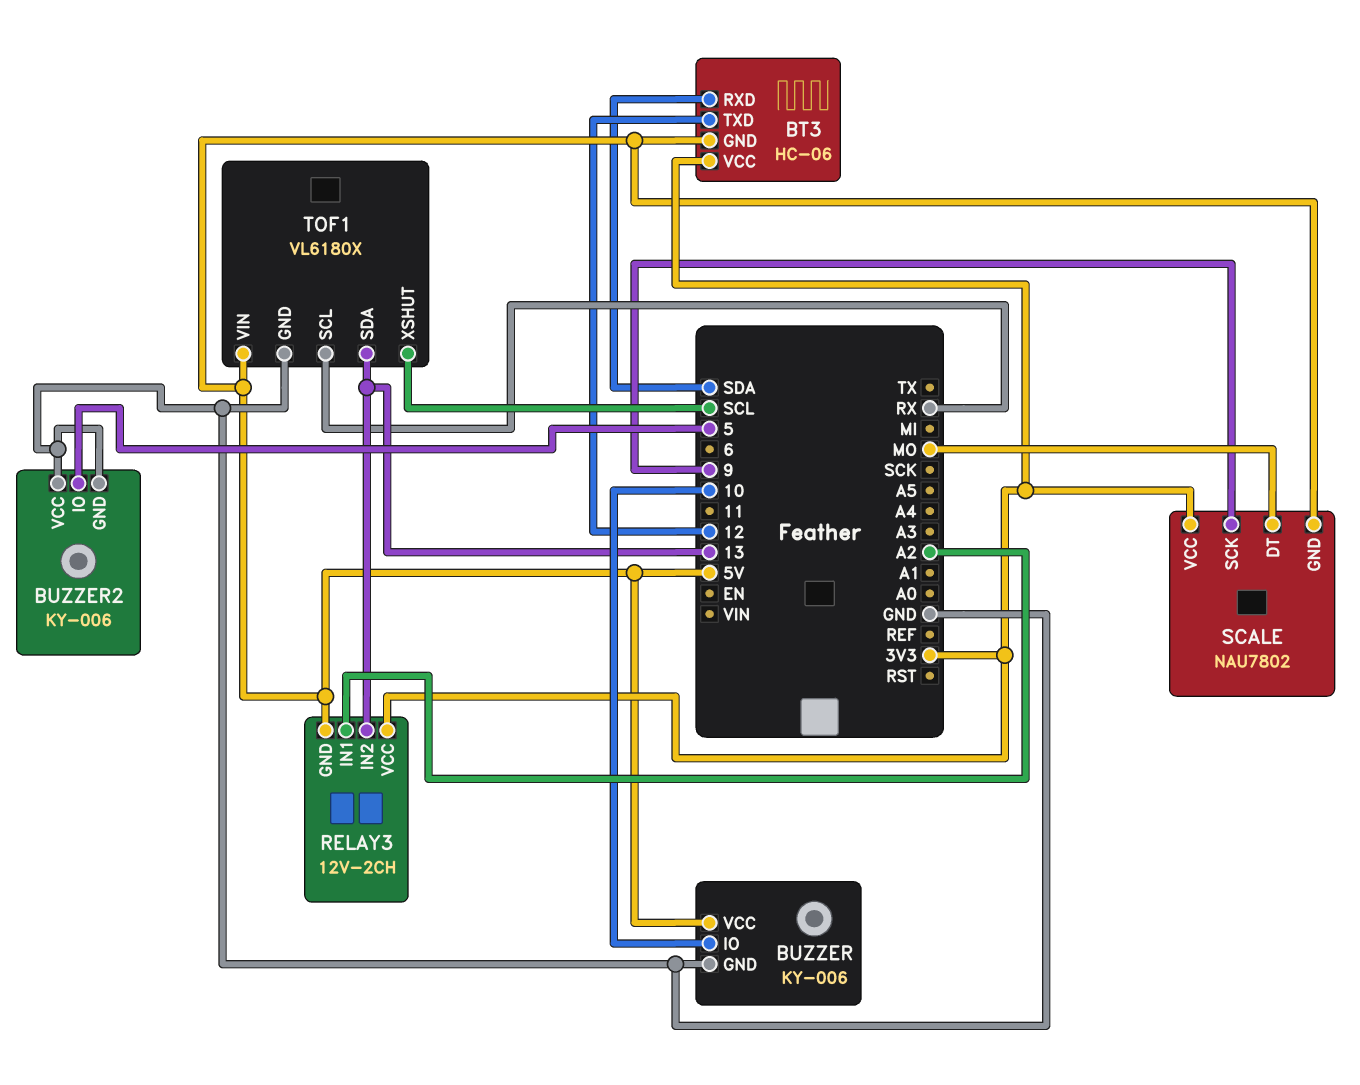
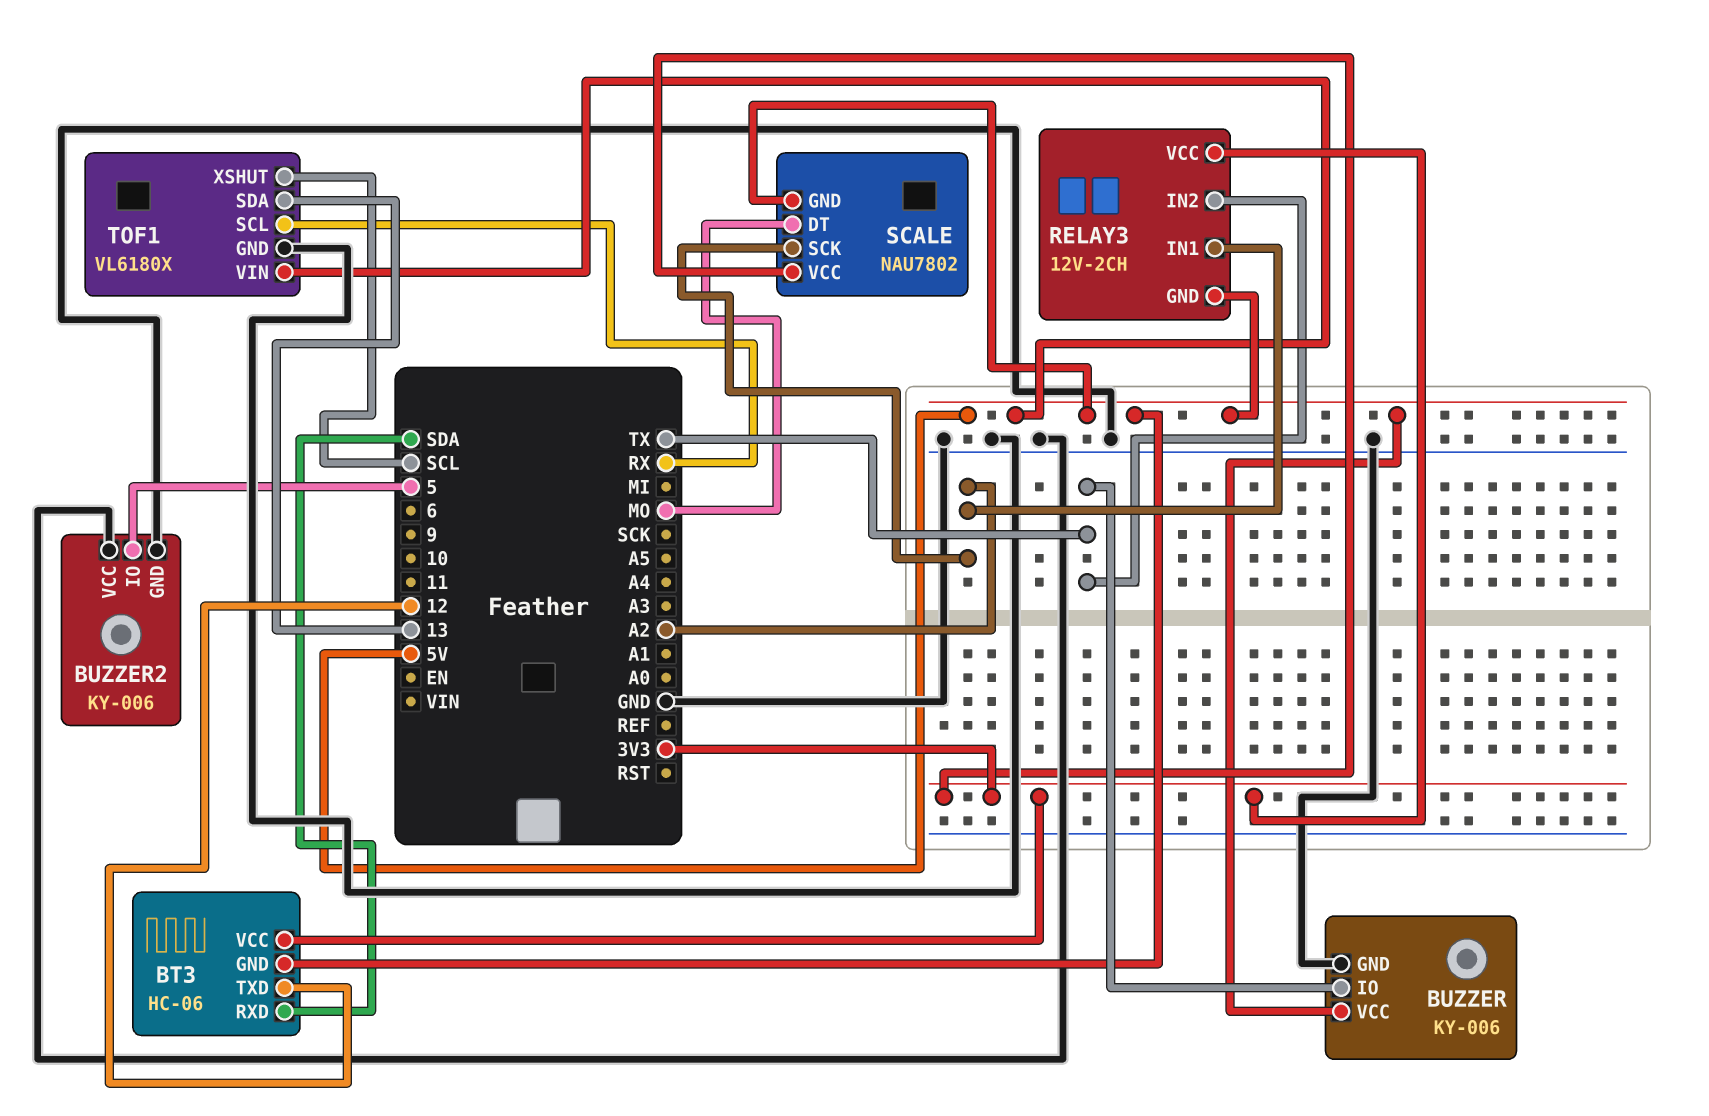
BUZZER pin IO: 10 -> TX
RELAY3 pin IN2: 13 -> TX
SCALE pin SCK: 9 -> A2

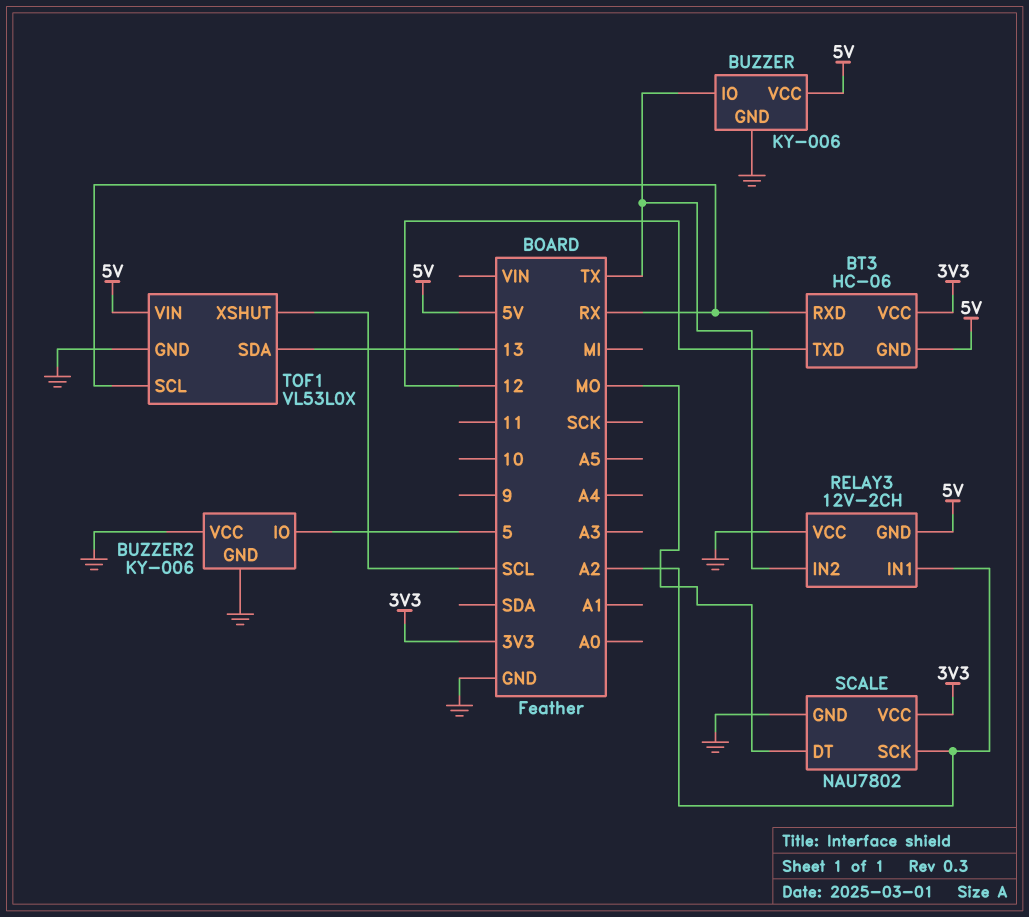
BT3 pin RXD: SDA -> RX
RELAY3 pin VCC: 3V3 -> GND
SCALE pin GND: 5V -> GND
TOF1: VL6180X -> VL53L0X

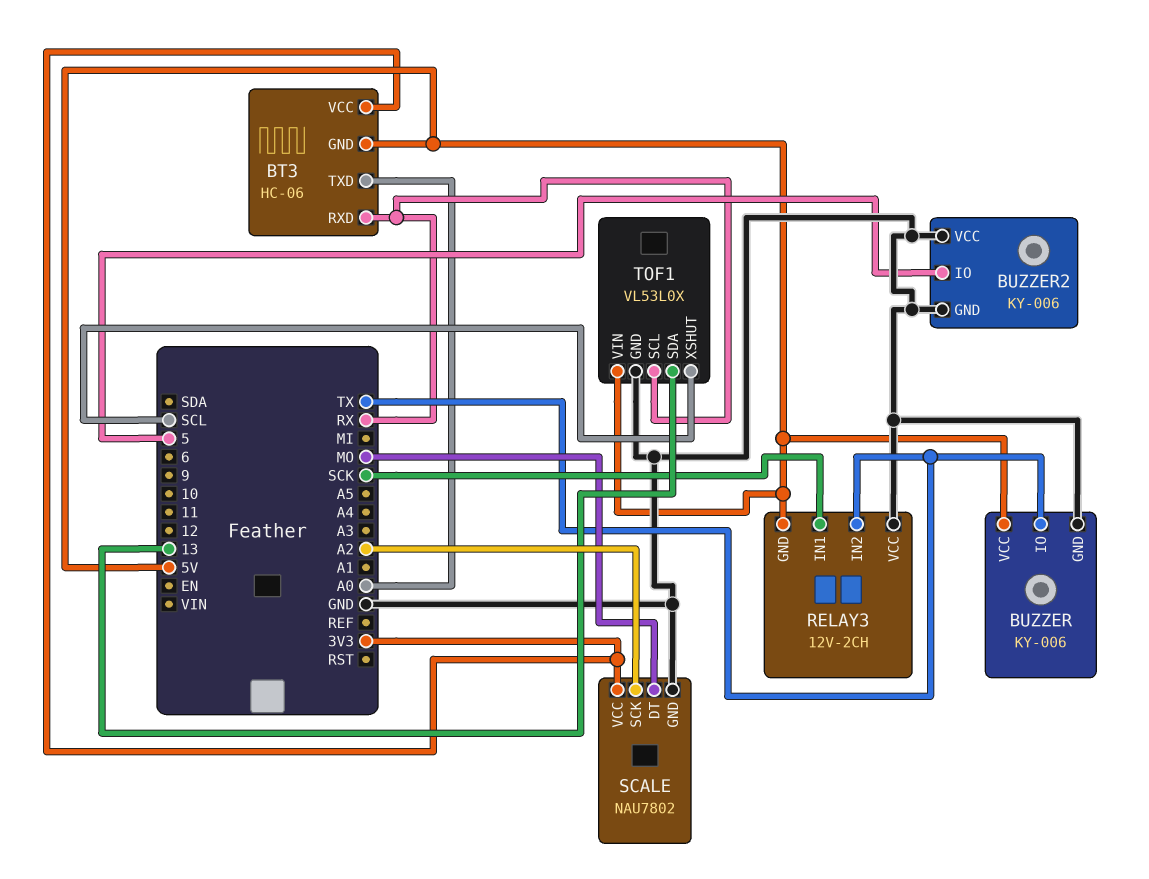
BT3 pin TXD: 12 -> A0
RELAY3 pin IN1: A2 -> SCK

